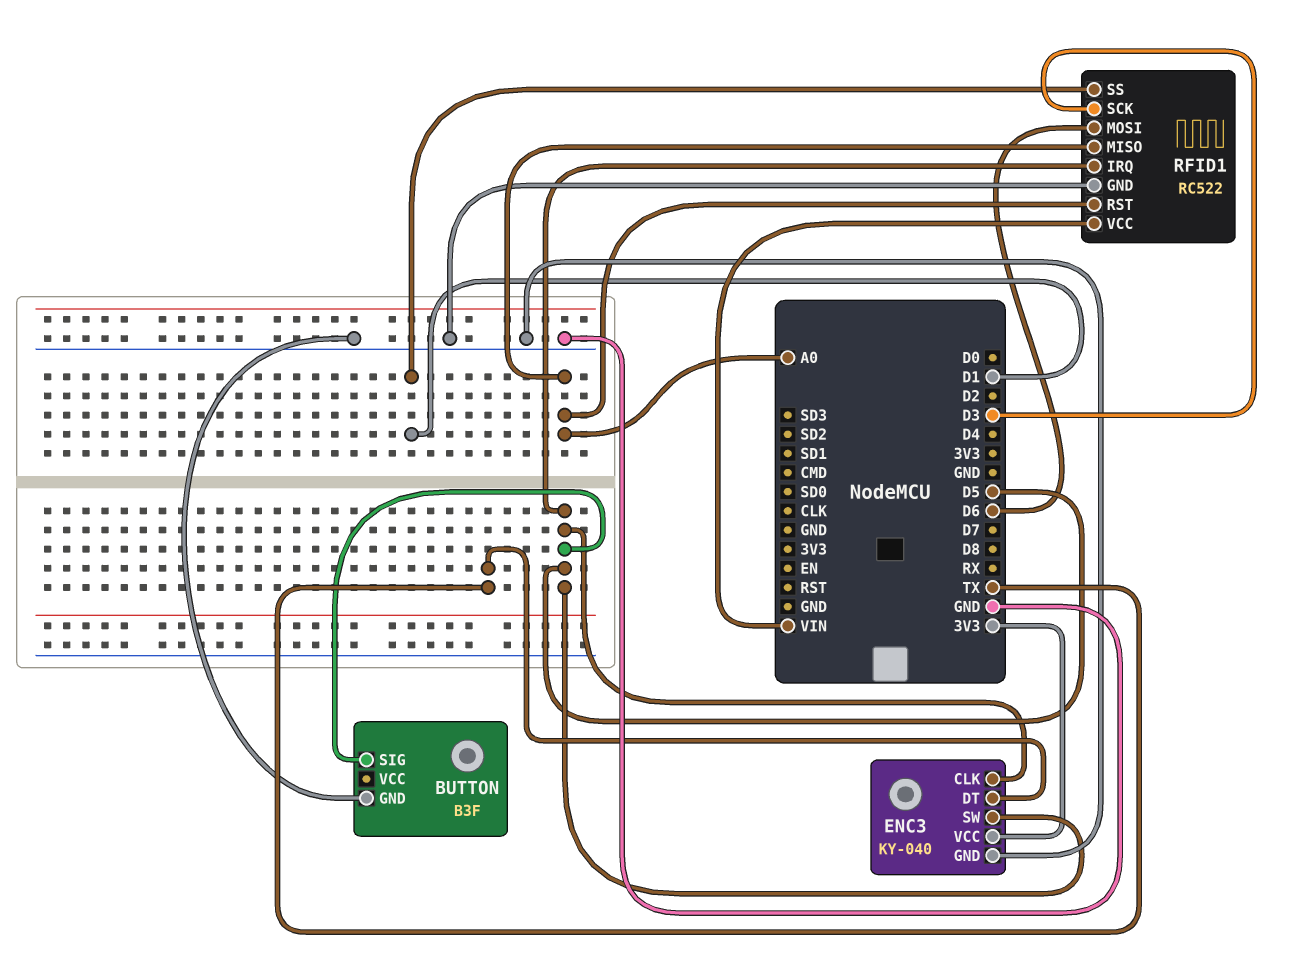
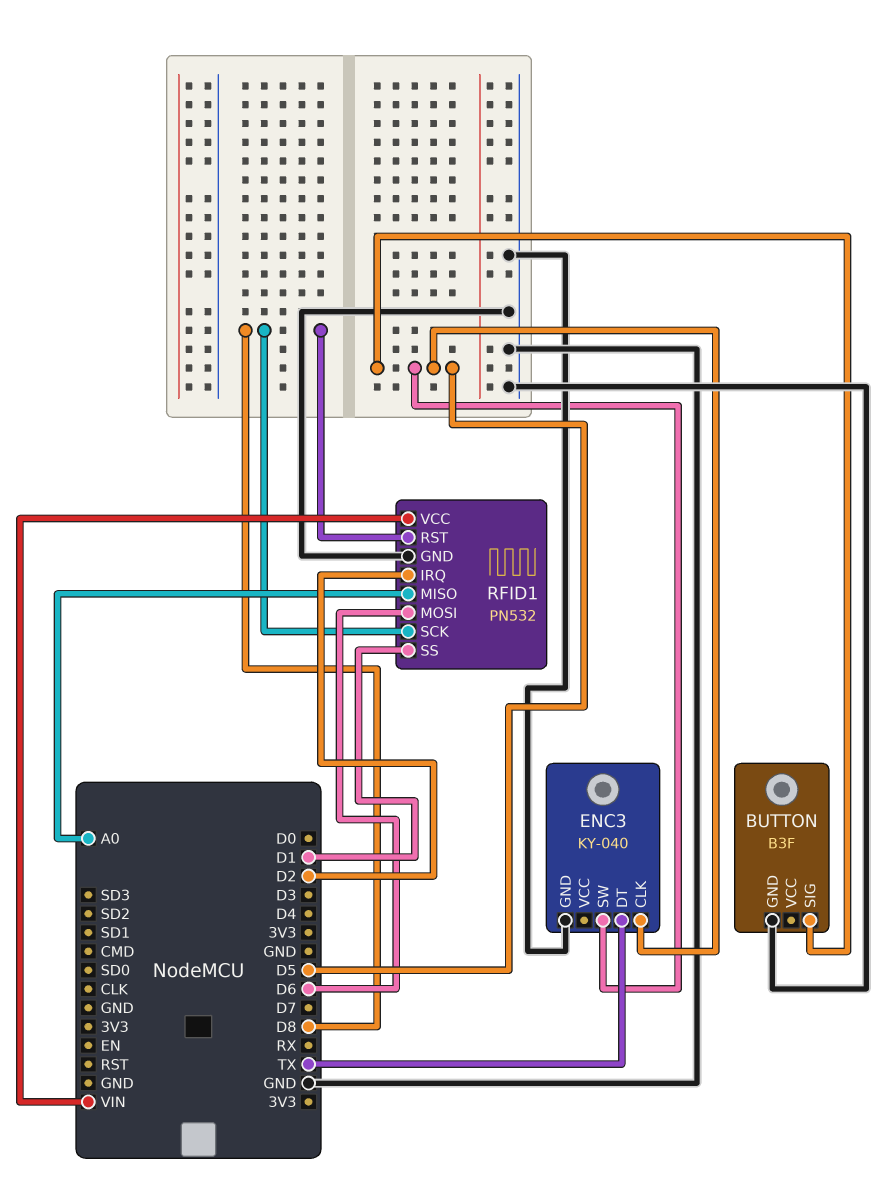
ENC3 pin VCC: 3V3 -> none
RFID1: RC522 -> PN532
RFID1 pin IRQ: D5 -> D2
RFID1 pin RST: A0 -> D8
RFID1 pin SCK: D3 -> D8

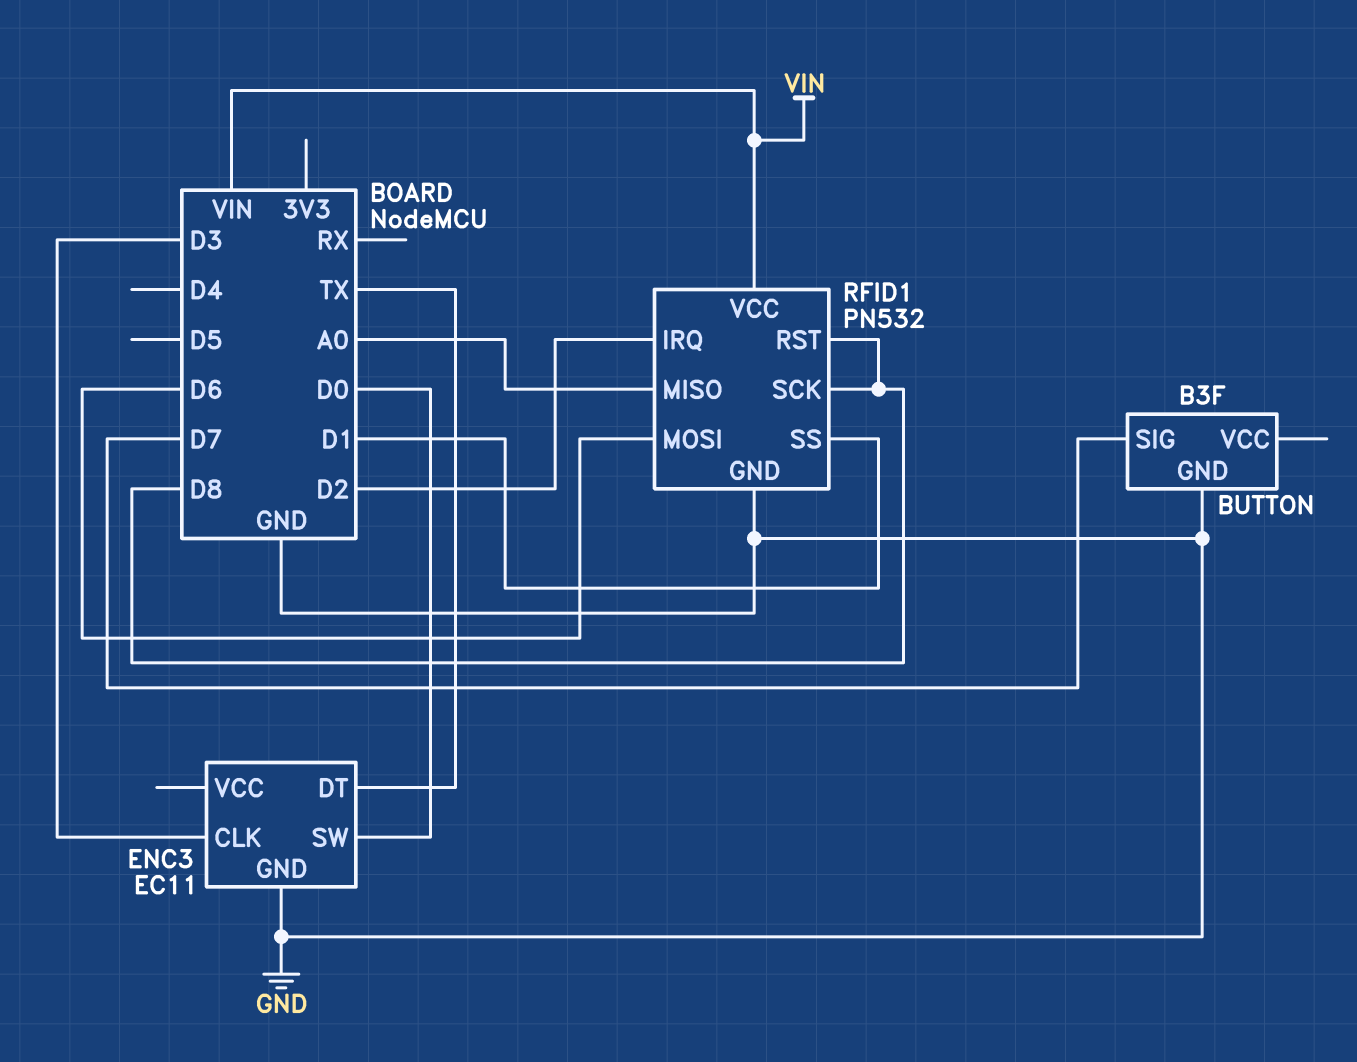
BUTTON pin SIG: D5 -> D7
ENC3: KY-040 -> EC11
ENC3 pin CLK: D5 -> D3
ENC3 pin SW: D5 -> D0

